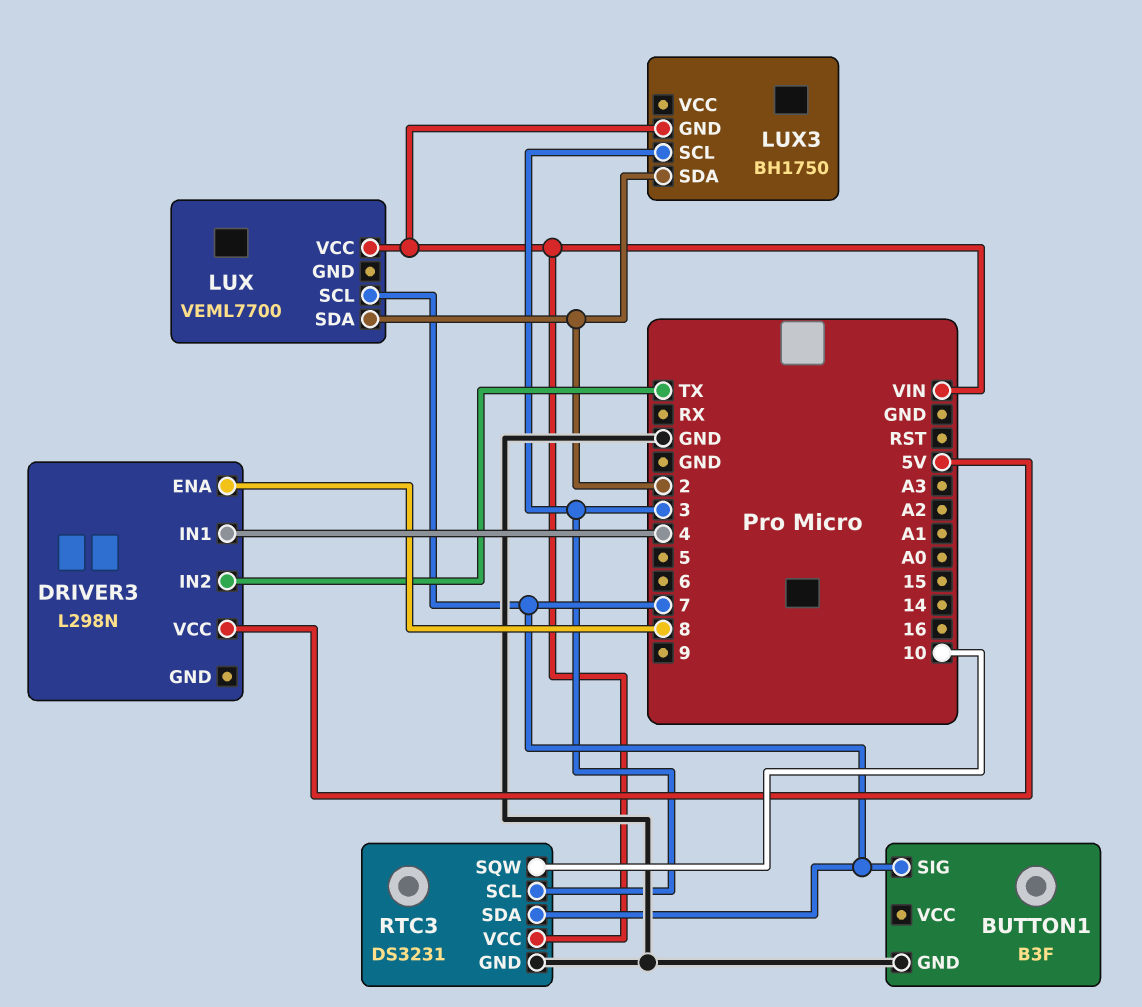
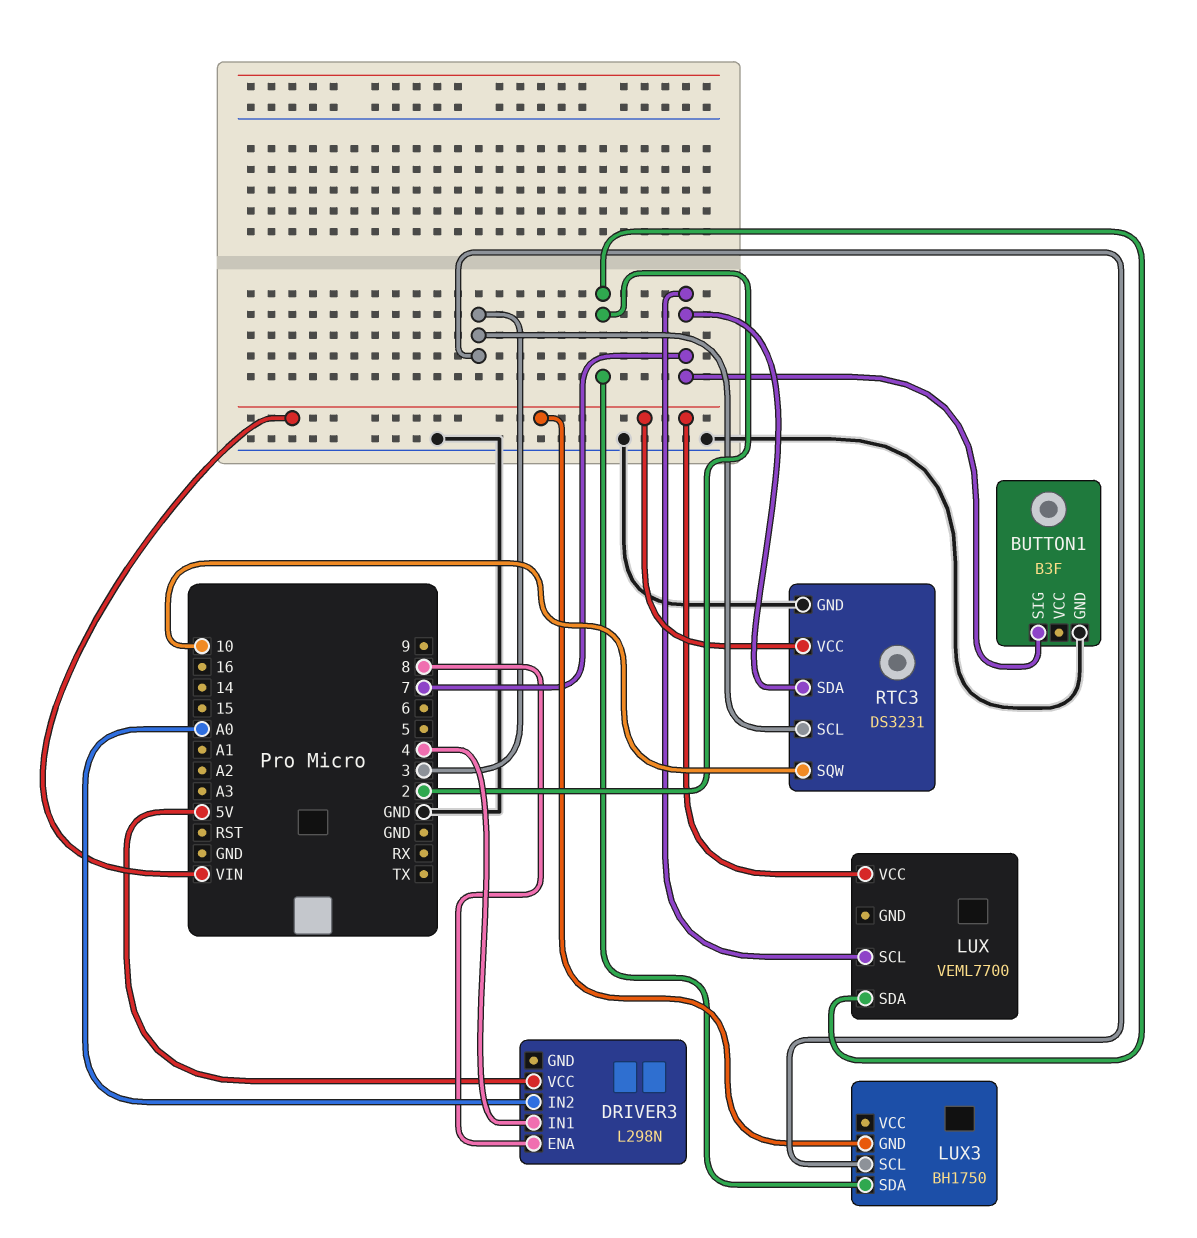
DRIVER3 pin IN2: TX -> A0

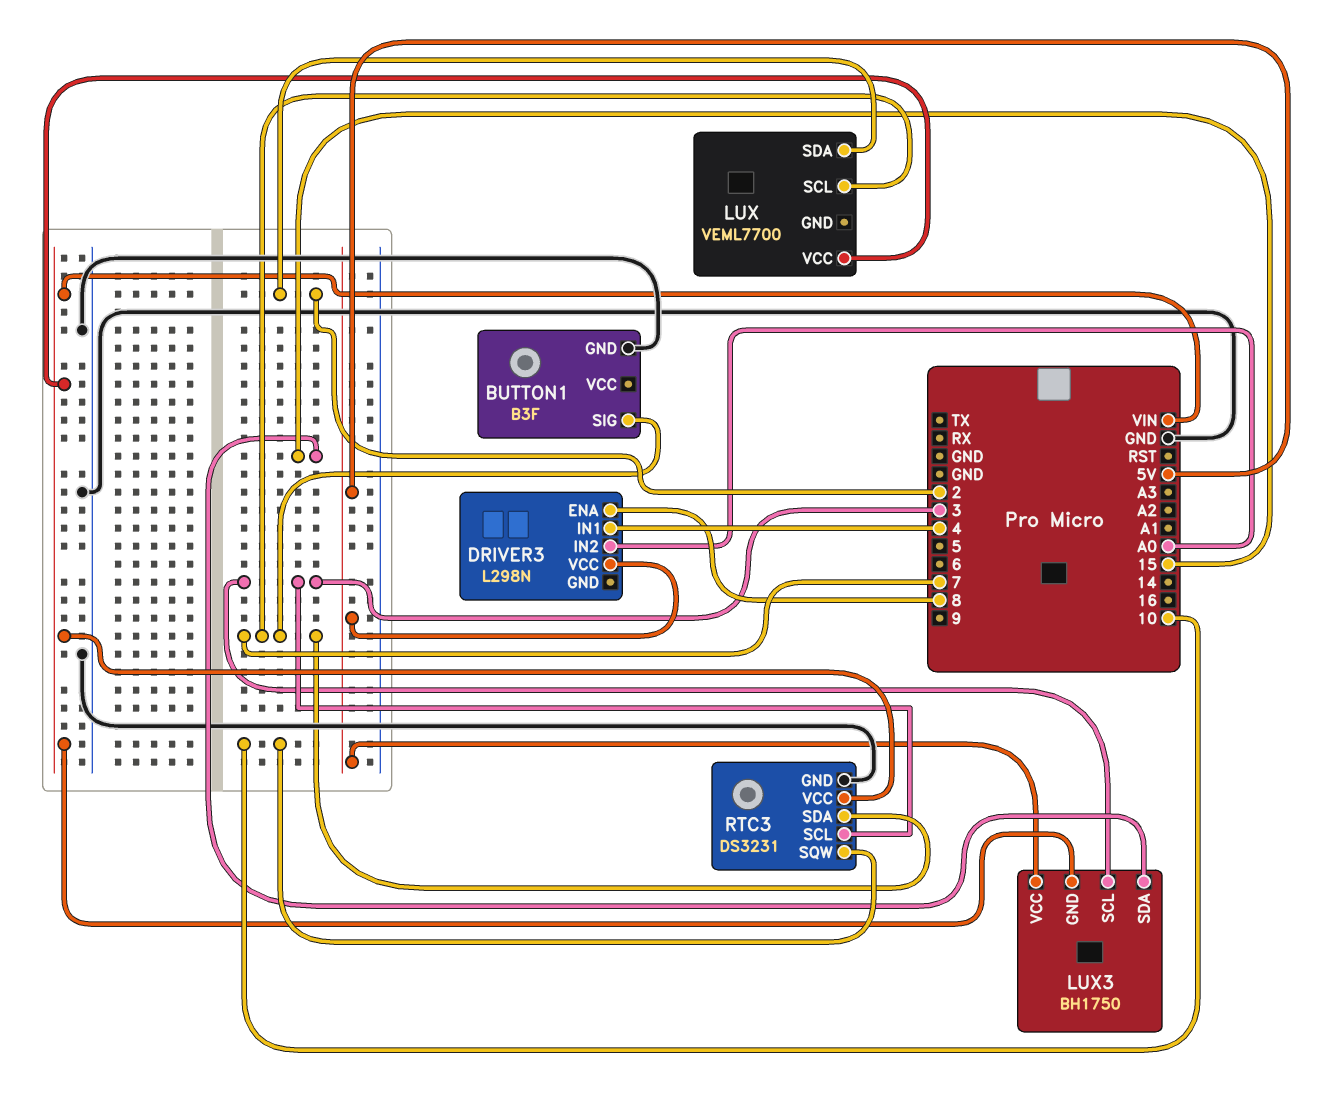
LUX3 pin SDA: 2 -> 15
LUX3 pin VCC: none -> 5V

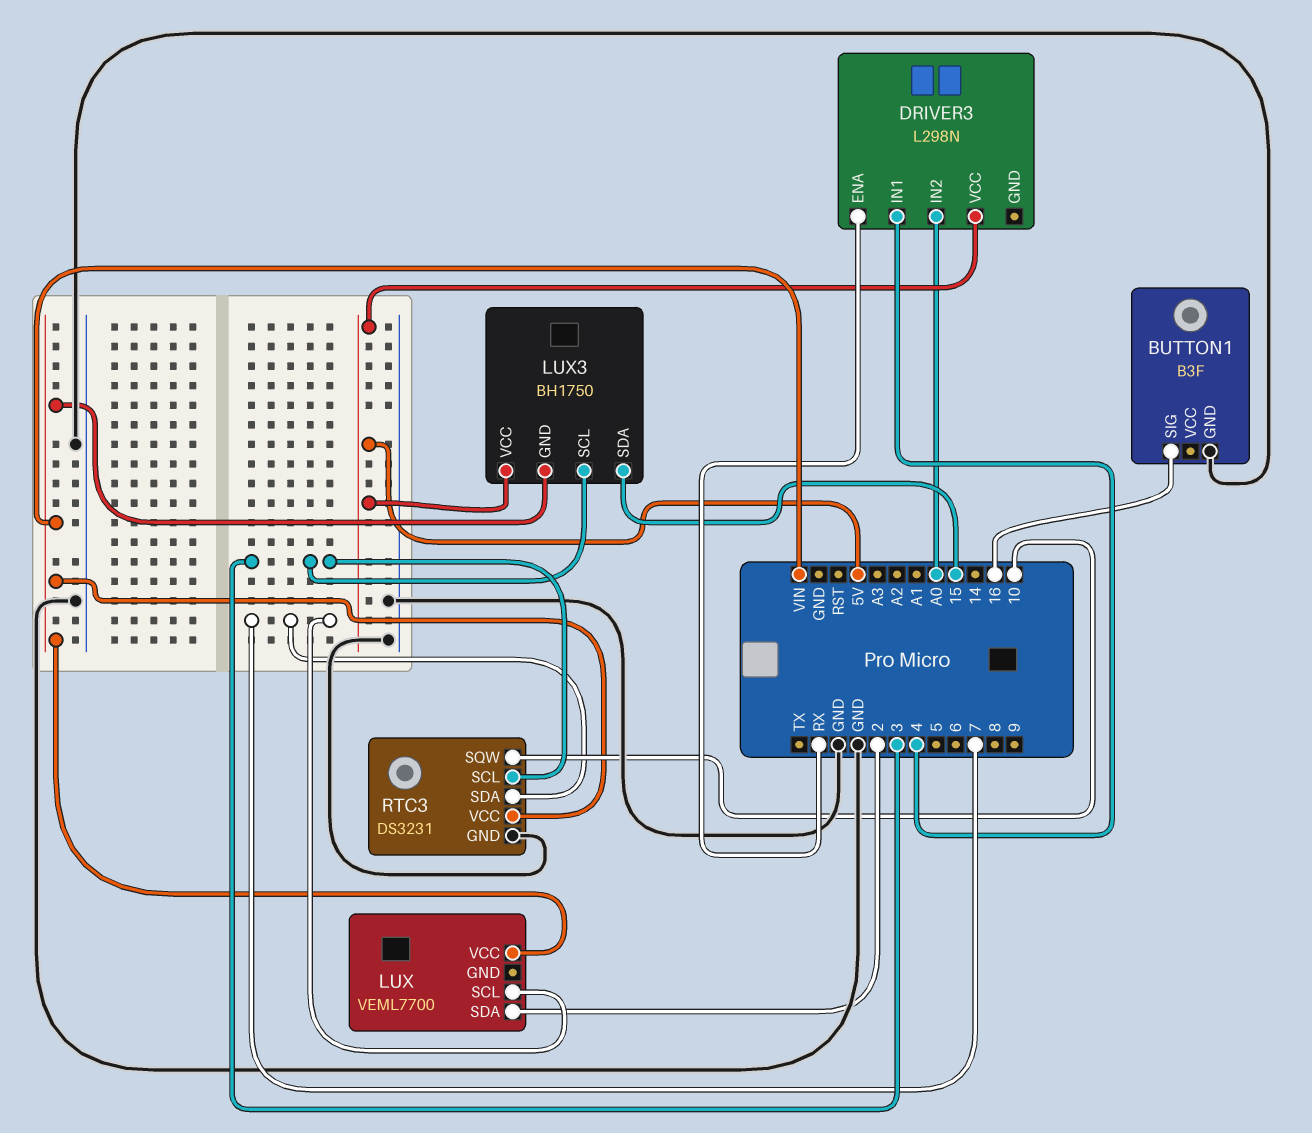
BUTTON1 pin SIG: 7 -> 16
DRIVER3 pin ENA: 8 -> RX

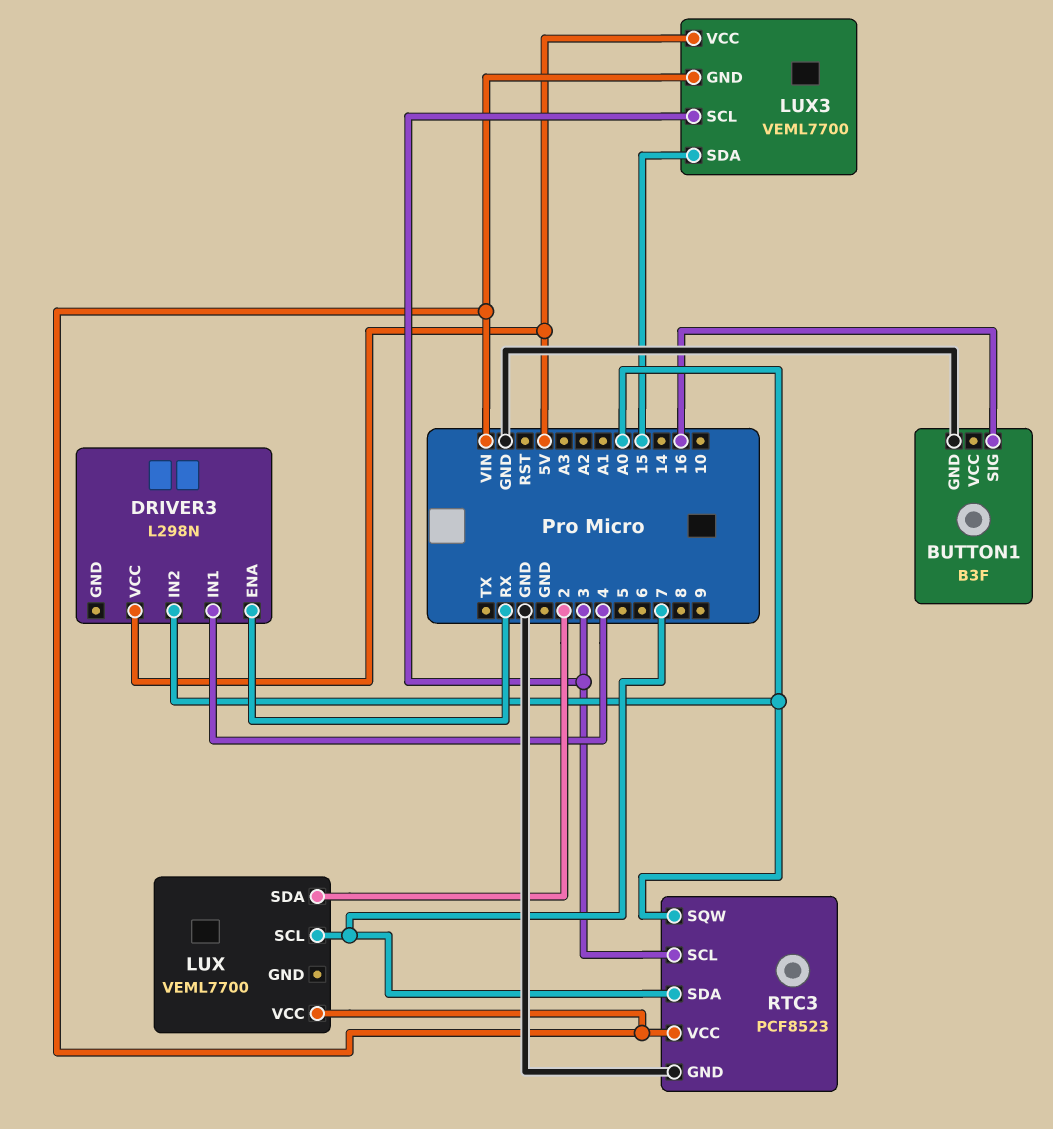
LUX3: BH1750 -> VEML7700
RTC3: DS3231 -> PCF8523
RTC3 pin SQW: 10 -> A0

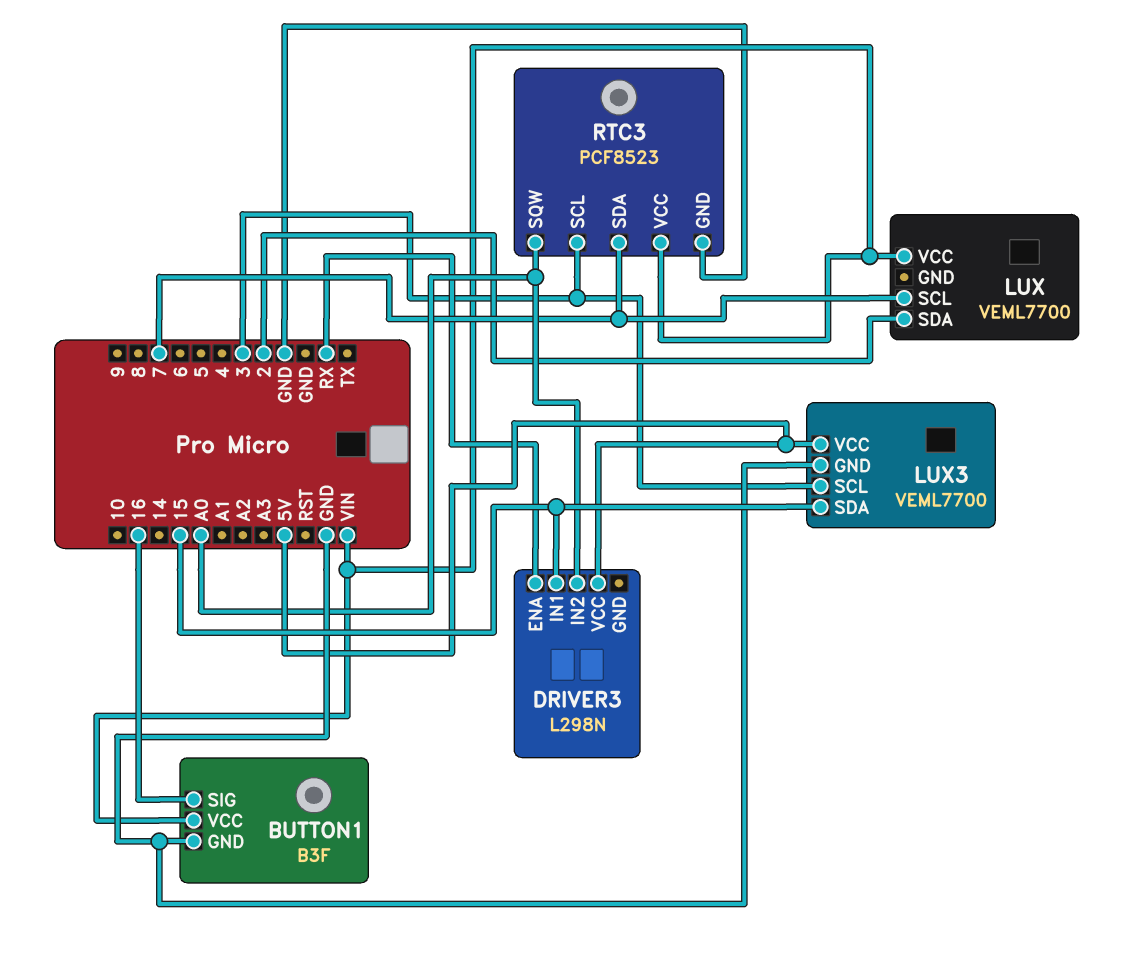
BUTTON1 pin VCC: none -> VIN
DRIVER3 pin IN1: 4 -> 15
LUX3 pin GND: VIN -> GND

